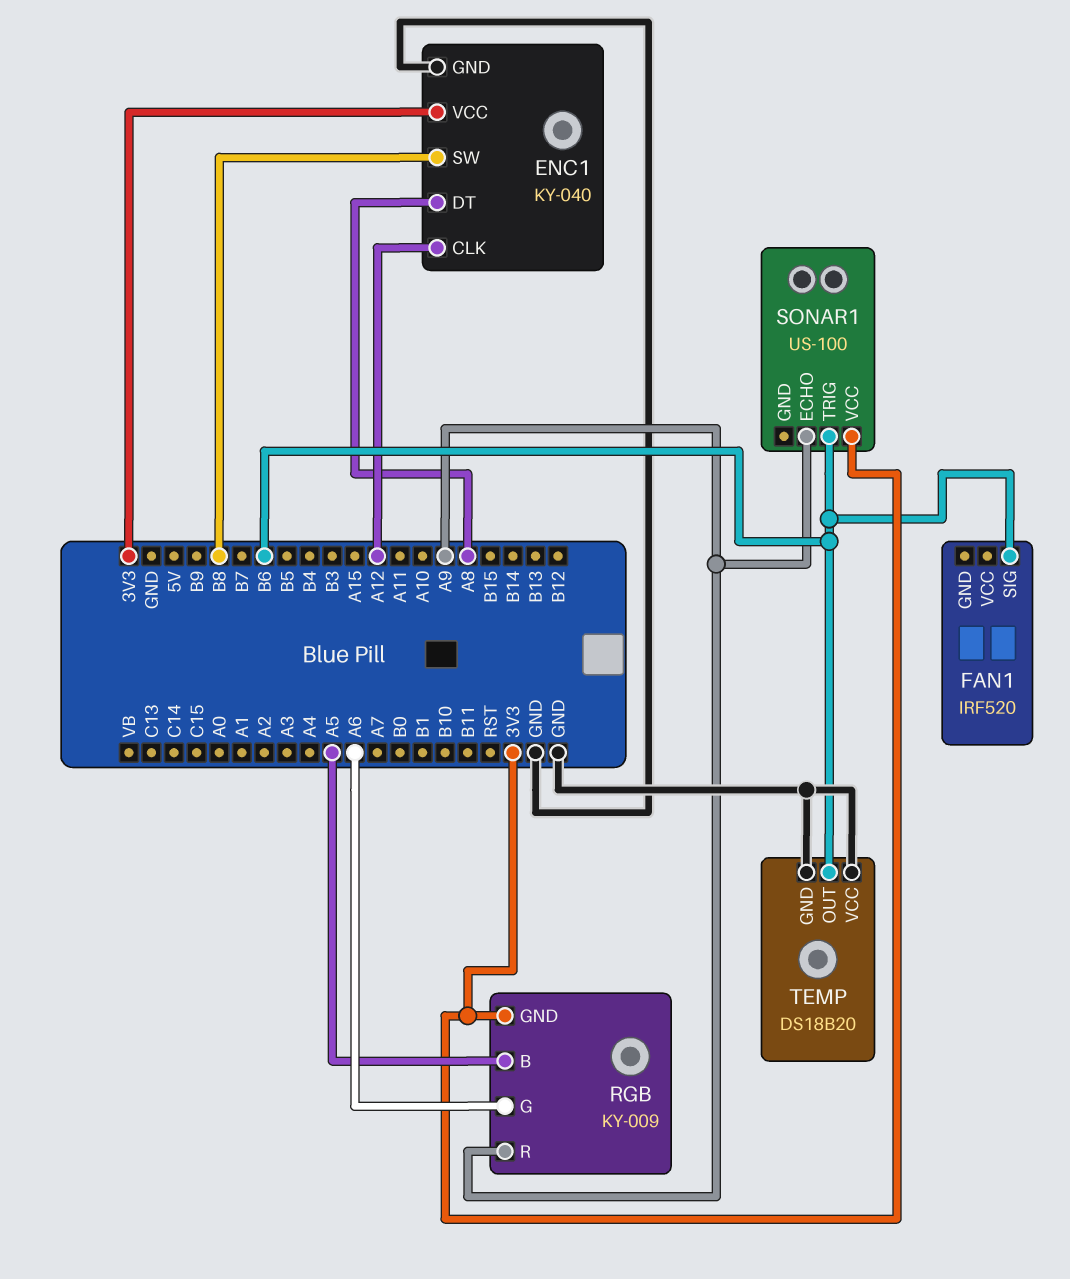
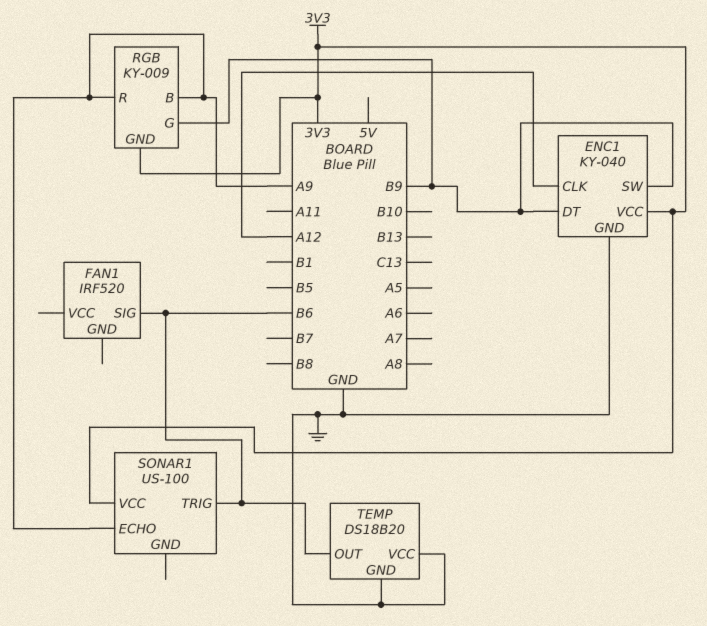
ENC1 pin DT: A8 -> B9
ENC1 pin SW: B8 -> B9
RGB pin B: A5 -> A9
RGB pin G: A6 -> B9

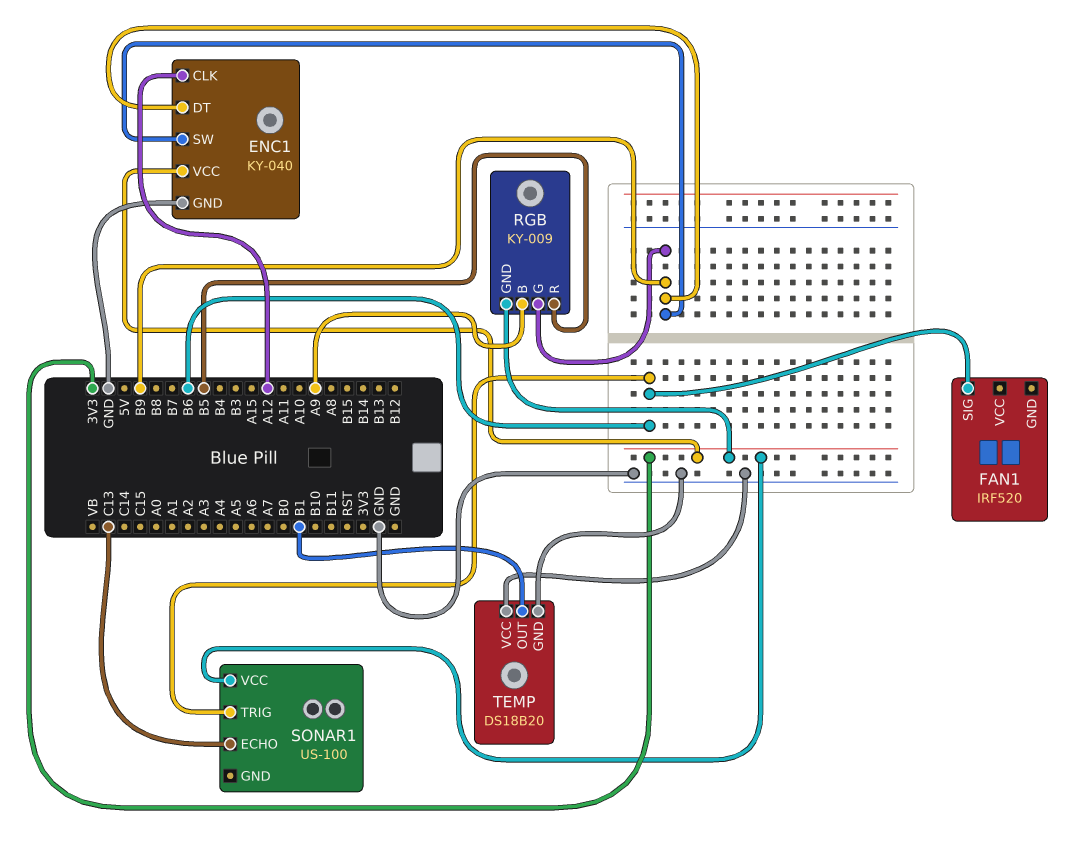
RGB pin R: A9 -> B5
SONAR1 pin ECHO: A9 -> C13
TEMP pin OUT: B6 -> B1

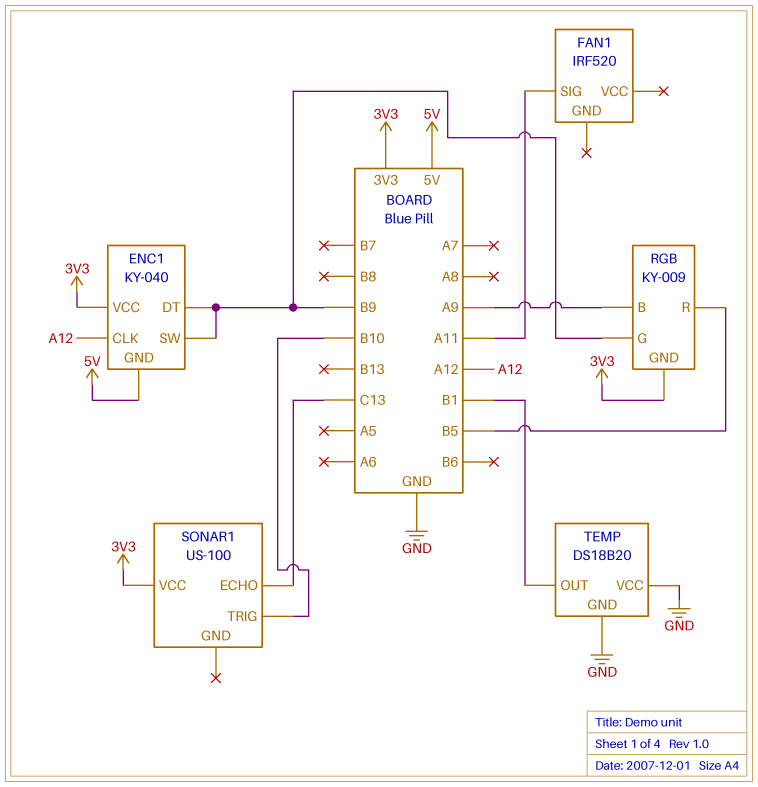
ENC1 pin GND: GND -> 5V
FAN1 pin SIG: B6 -> A11
SONAR1 pin TRIG: B6 -> B10

